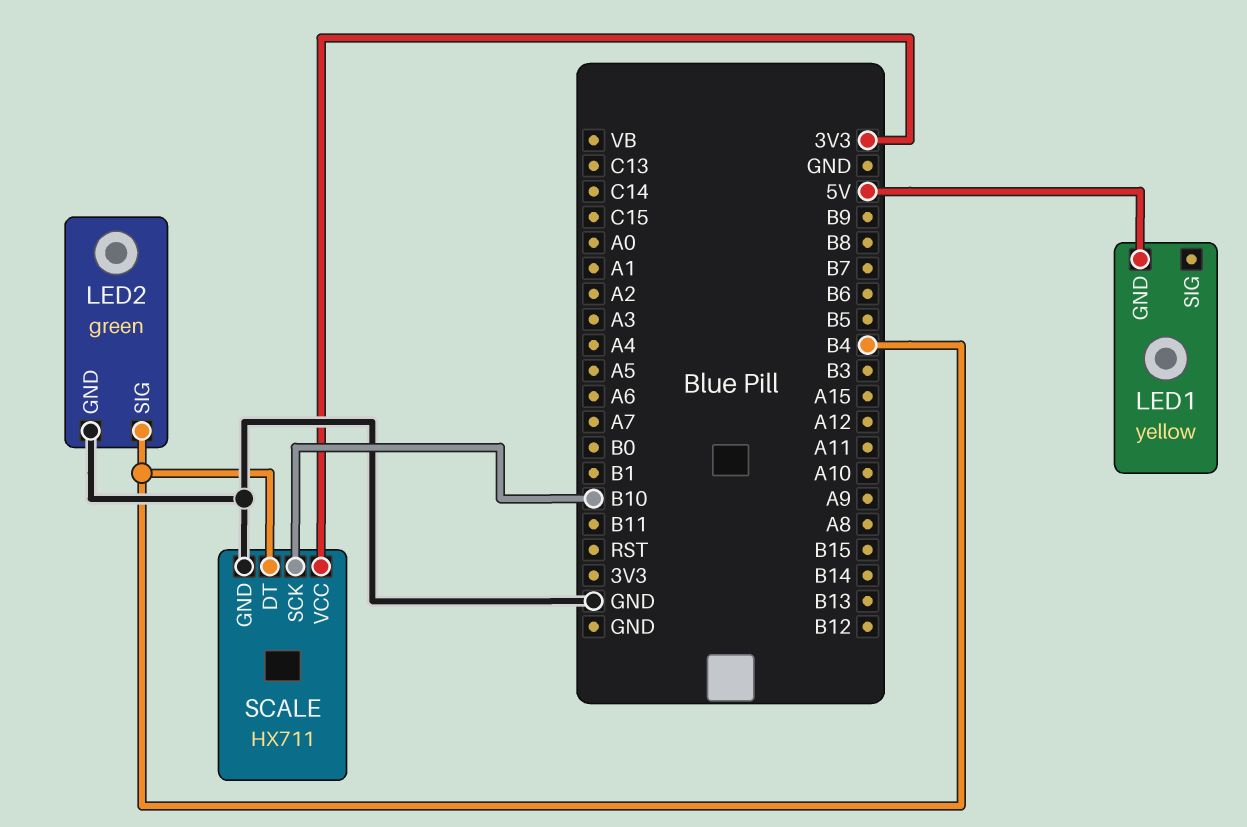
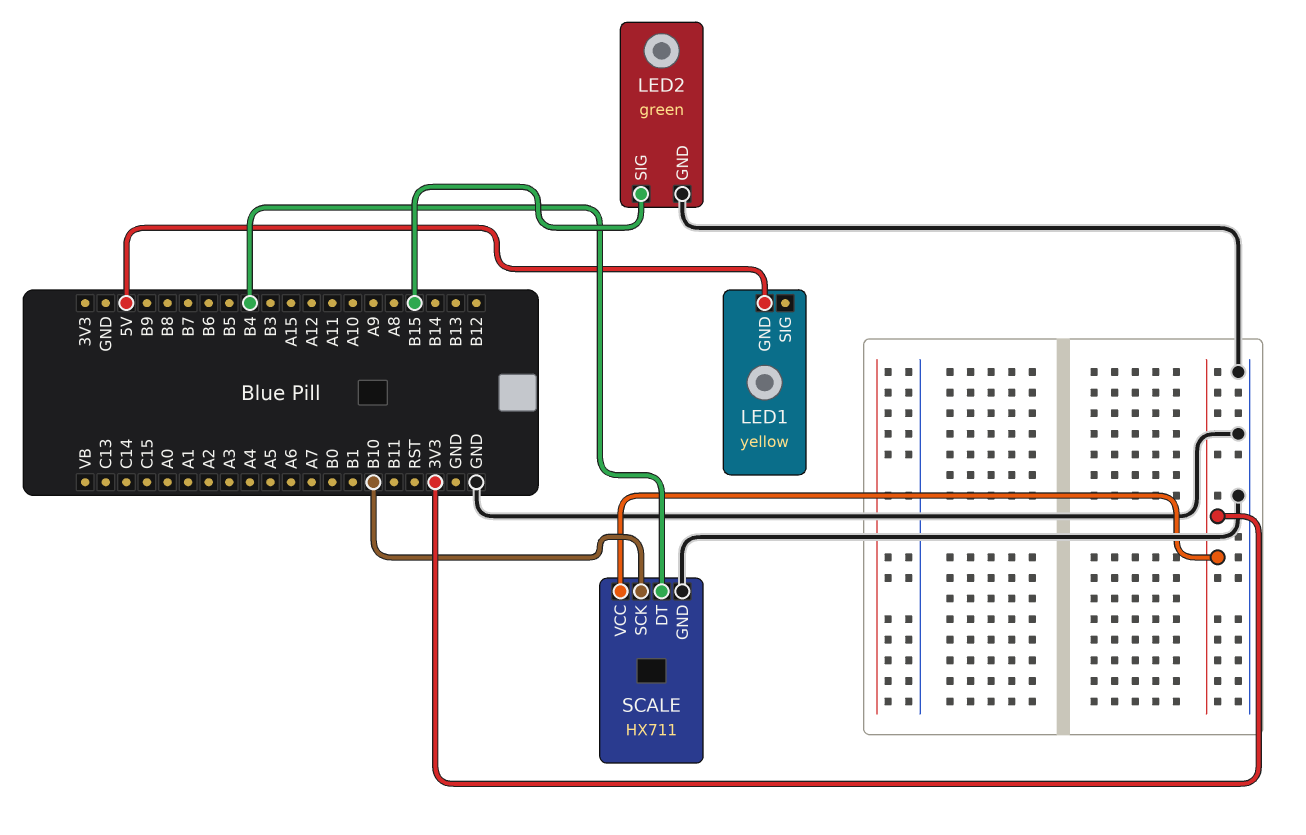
LED2 pin SIG: B4 -> B15

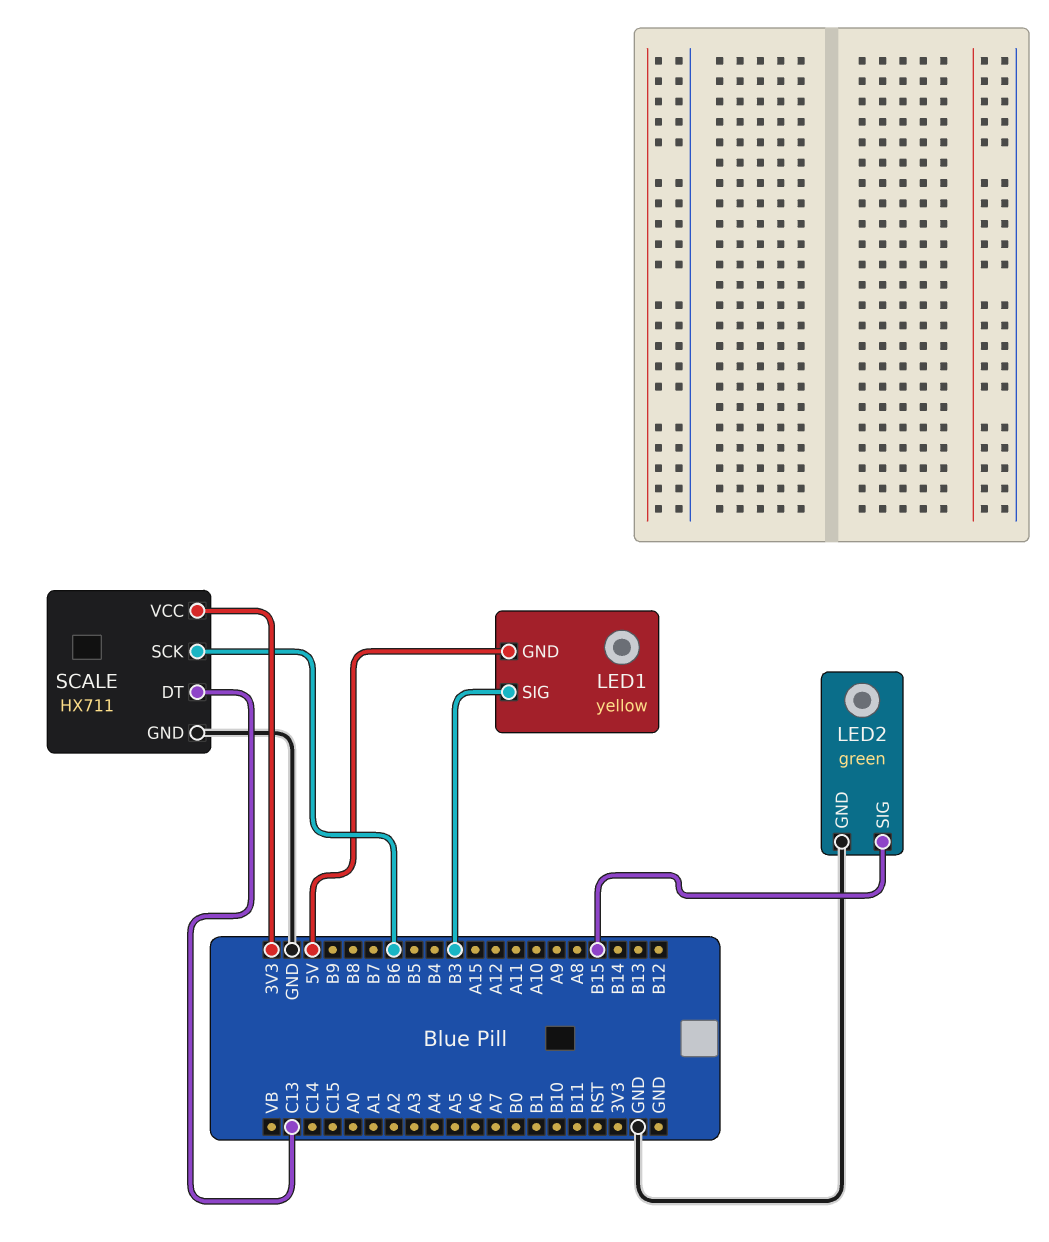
LED1 pin SIG: none -> B3
SCALE pin DT: B4 -> C13
SCALE pin SCK: B10 -> B6

